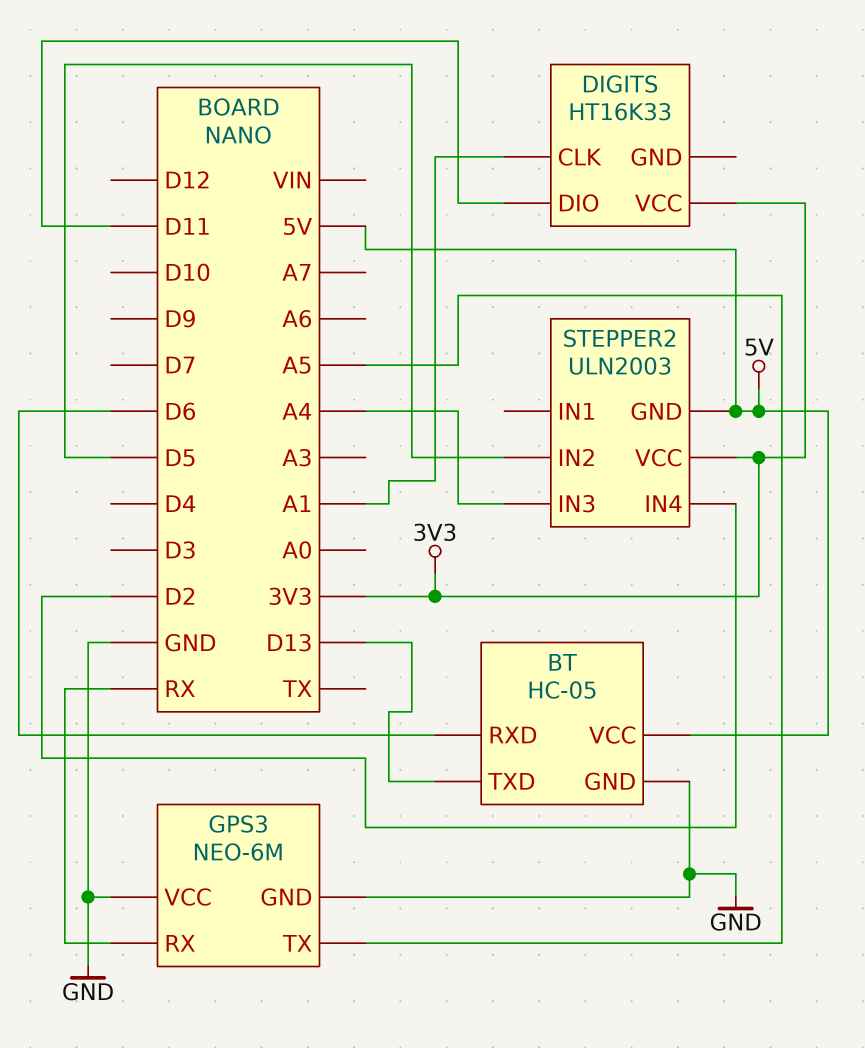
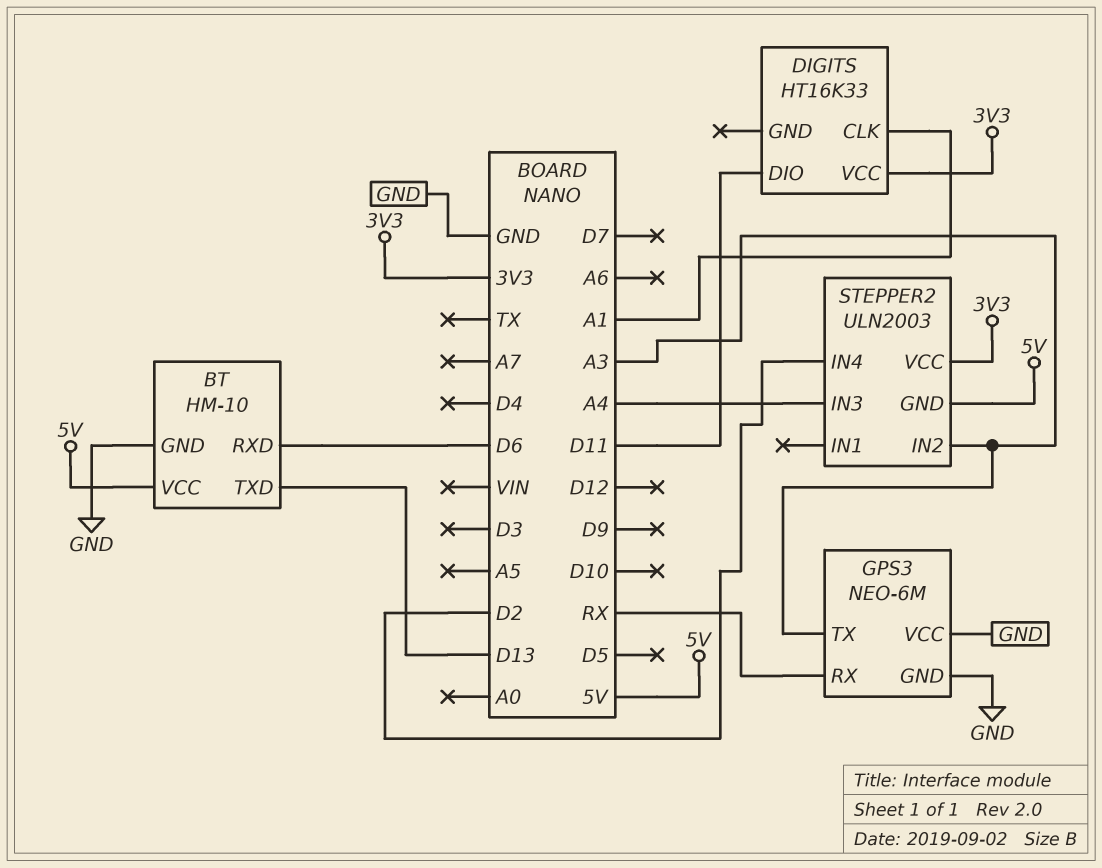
BT: HC-05 -> HM-10
GPS3 pin TX: A5 -> A3
STEPPER2 pin IN2: D5 -> A3

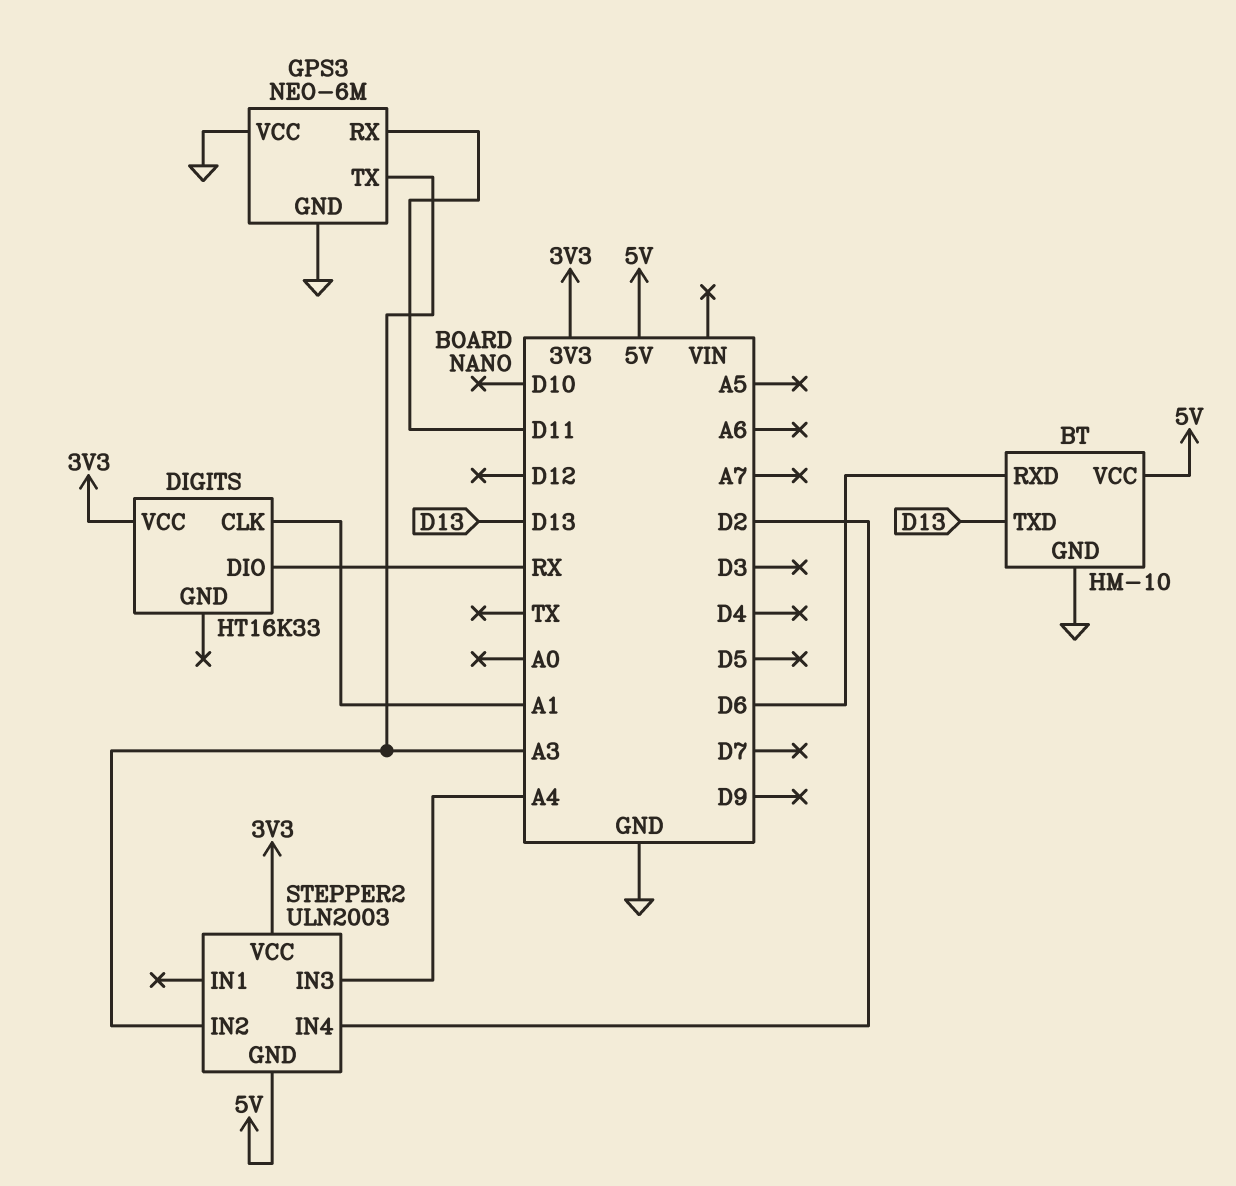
DIGITS pin DIO: D11 -> RX
GPS3 pin RX: RX -> D11

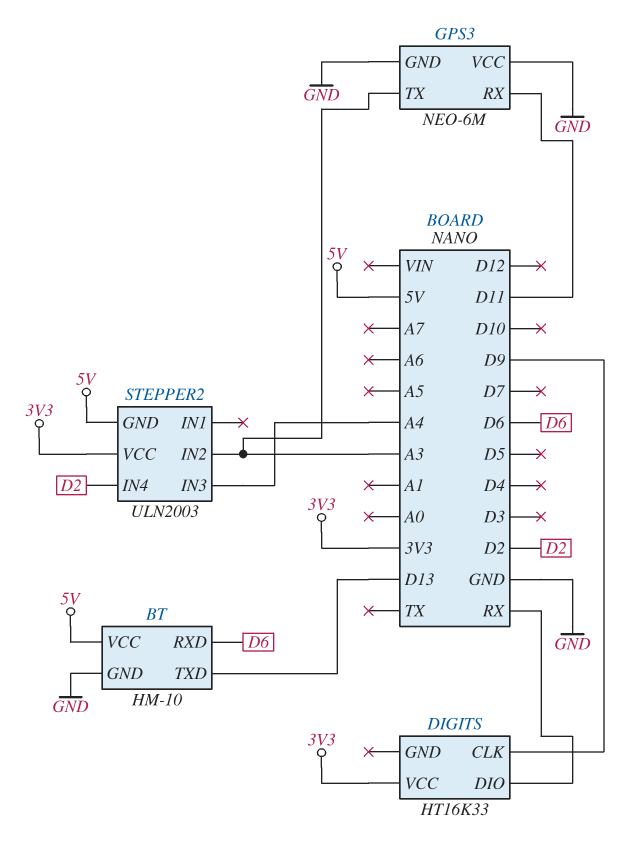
DIGITS pin CLK: A1 -> D9

